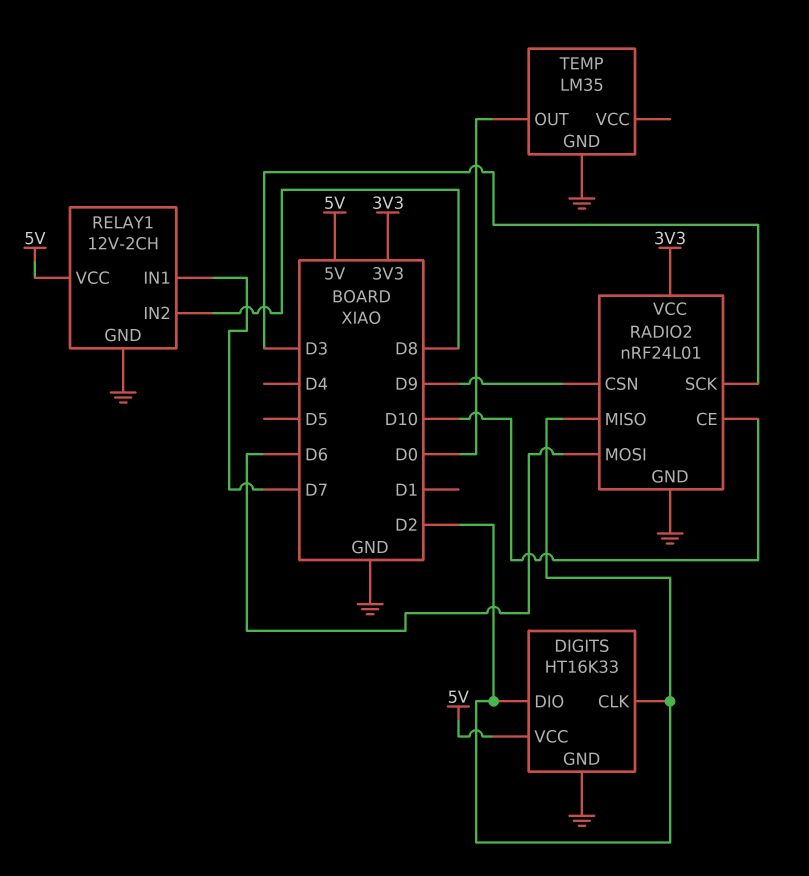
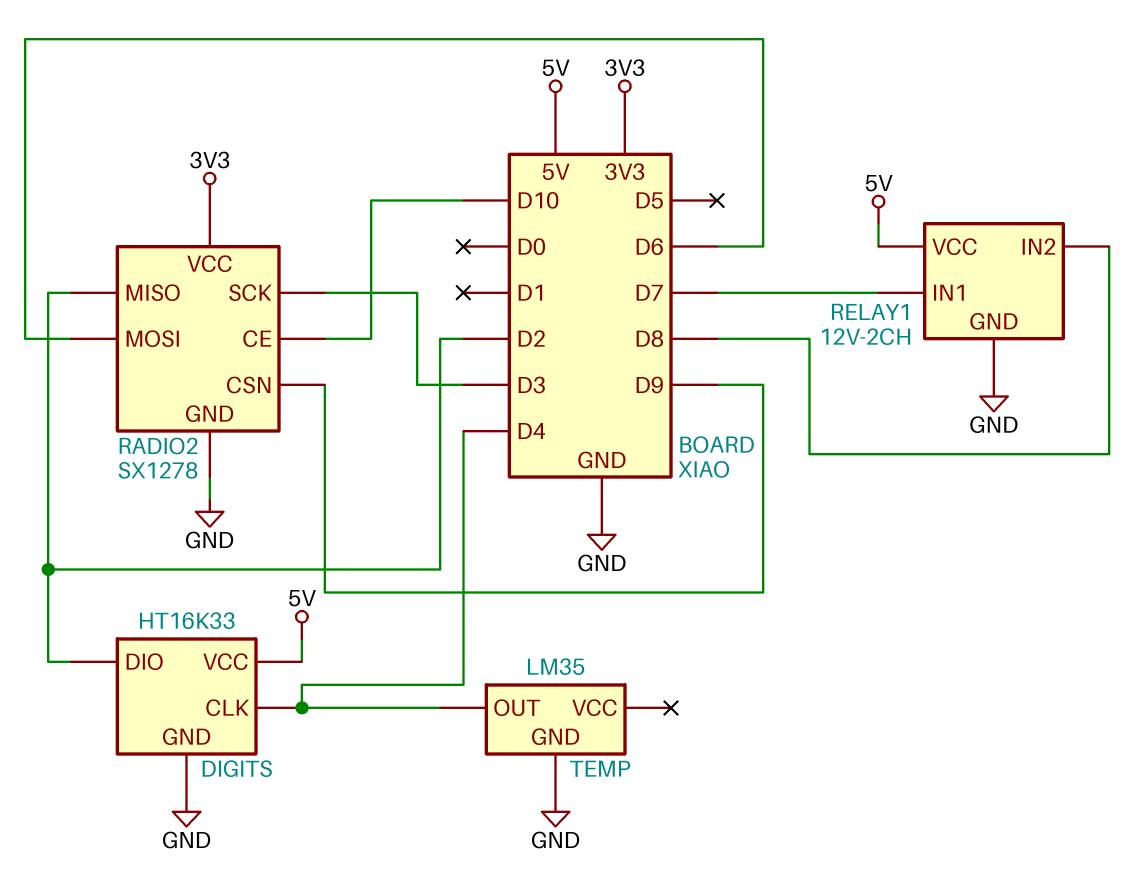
DIGITS pin CLK: D2 -> D4
RADIO2: nRF24L01 -> SX1278
TEMP pin OUT: D0 -> D4

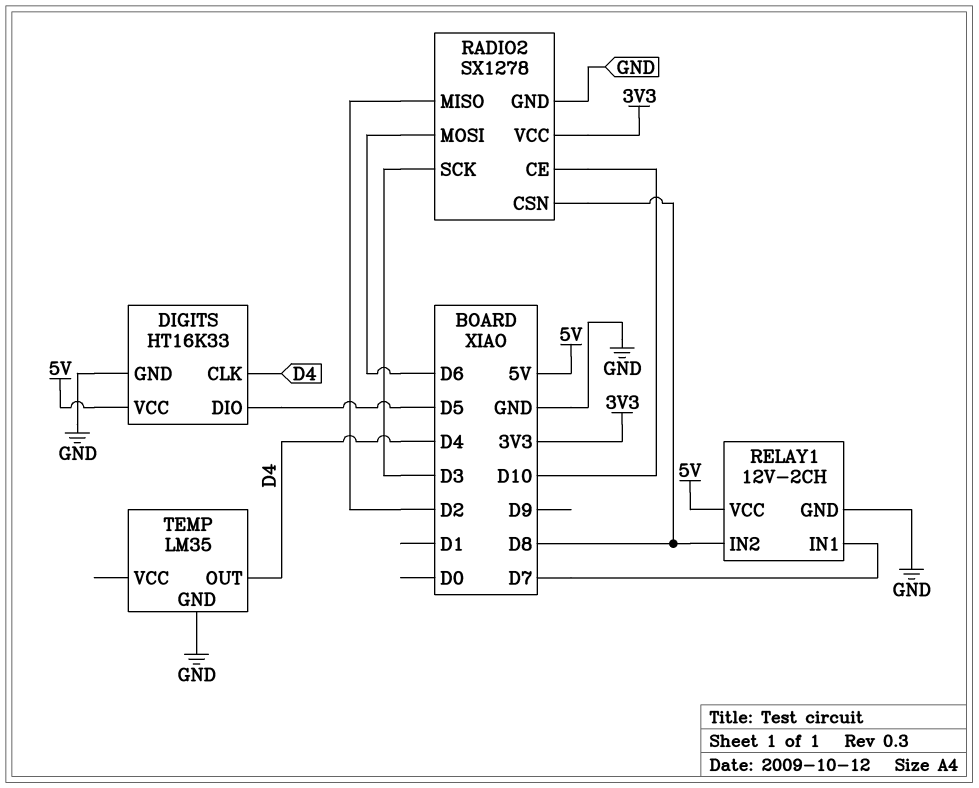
DIGITS pin DIO: D2 -> D5
RADIO2 pin CSN: D9 -> D8

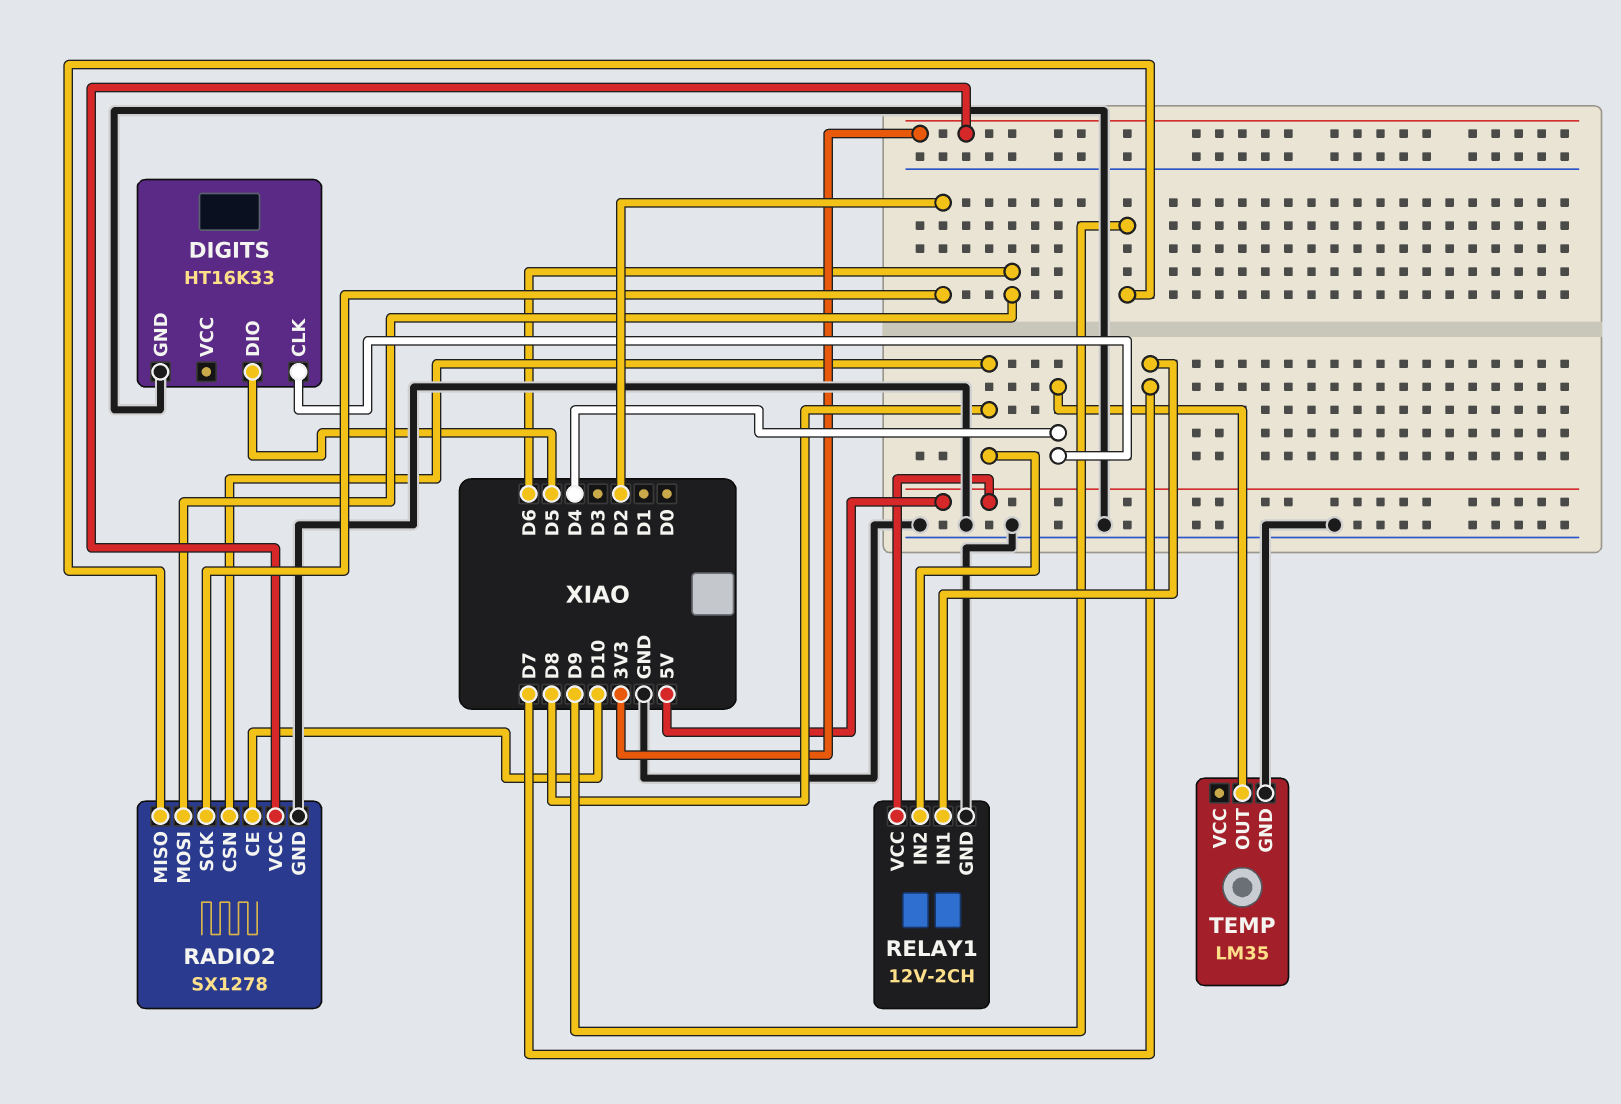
DIGITS pin VCC: 5V -> none
RADIO2 pin MISO: D2 -> D9
RADIO2 pin SCK: D3 -> D2

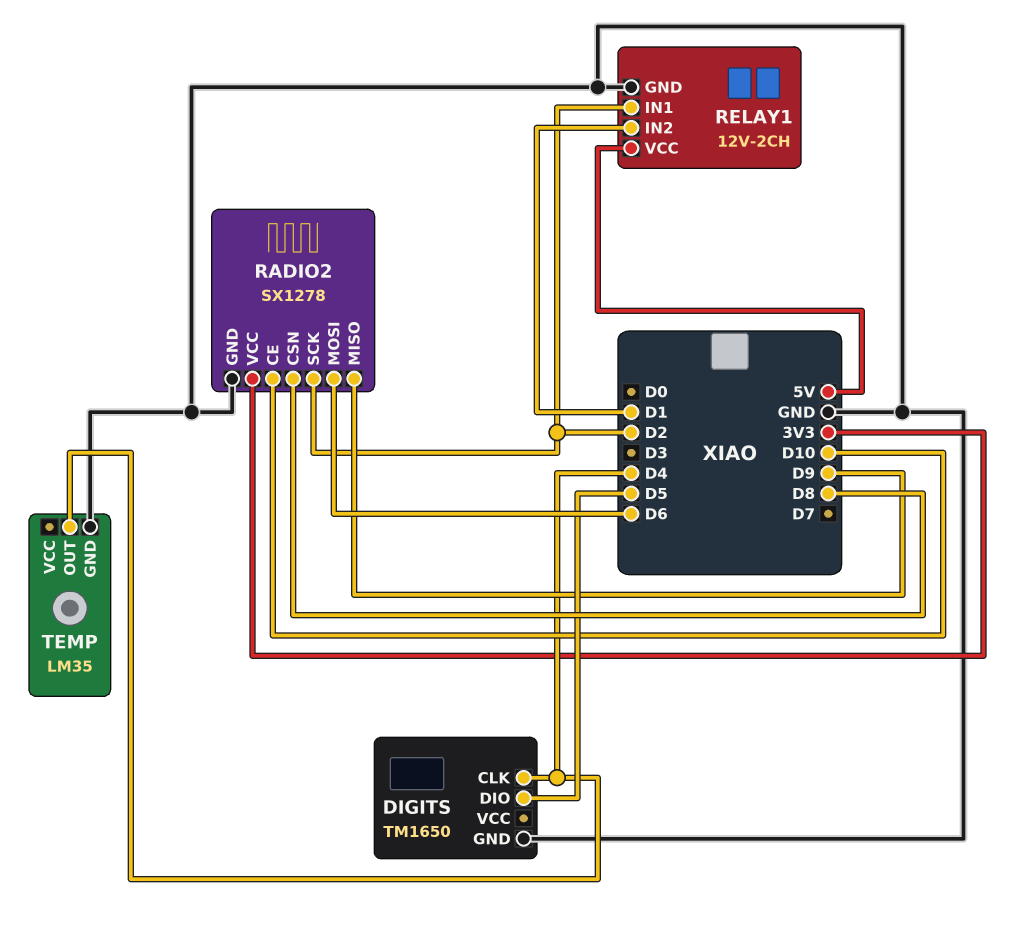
DIGITS: HT16K33 -> TM1650
RELAY1 pin IN1: D7 -> D2
RELAY1 pin IN2: D8 -> D1

